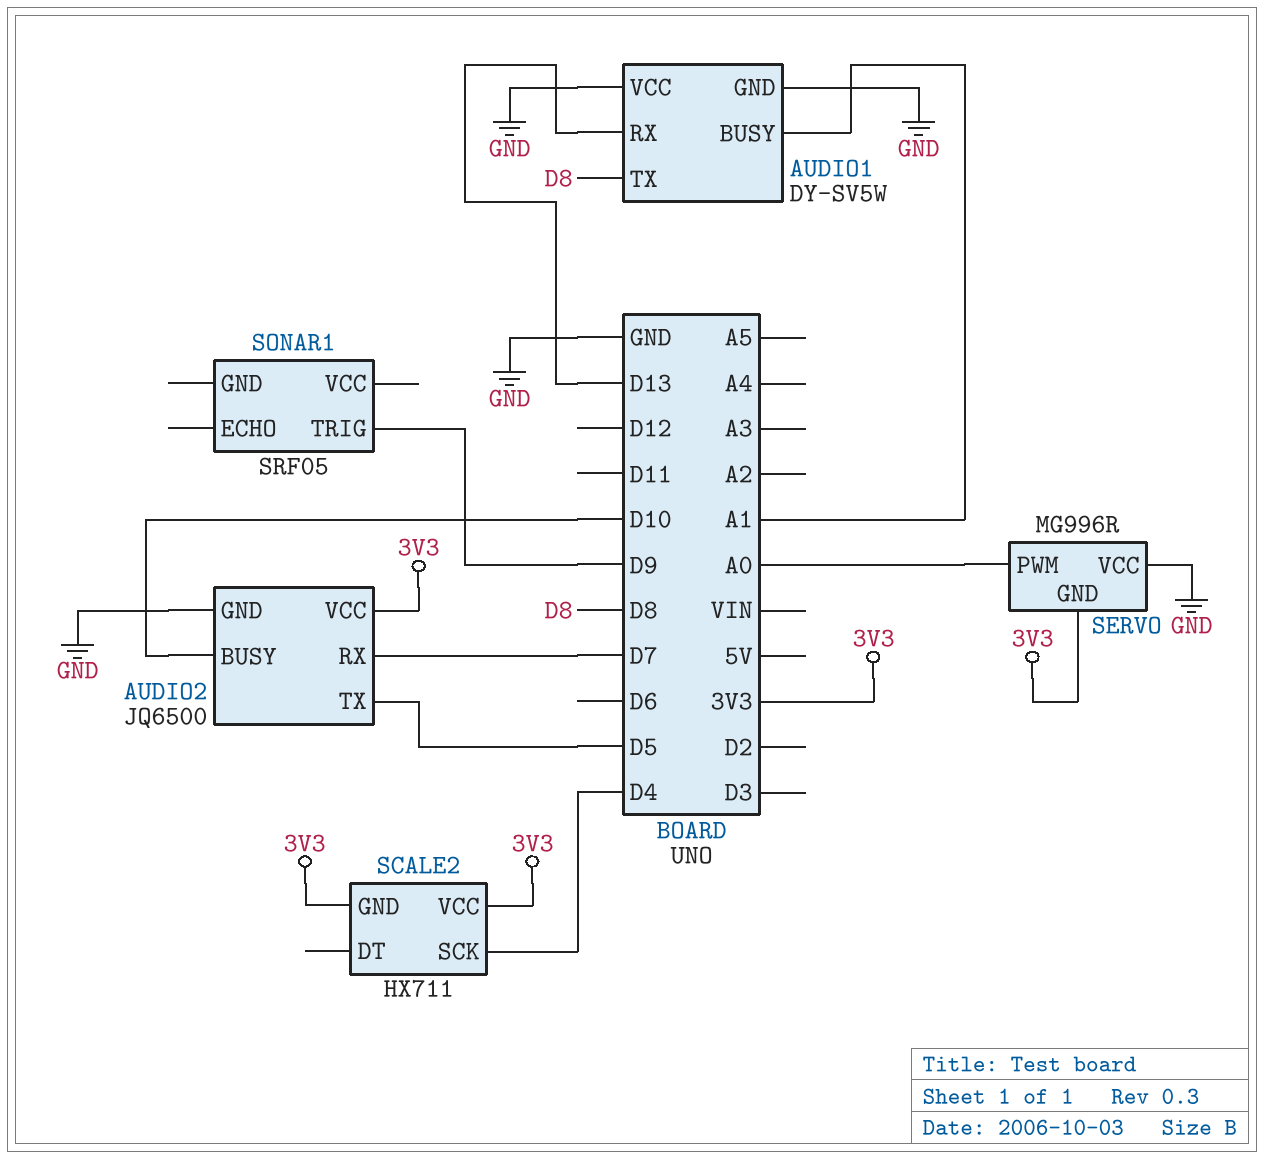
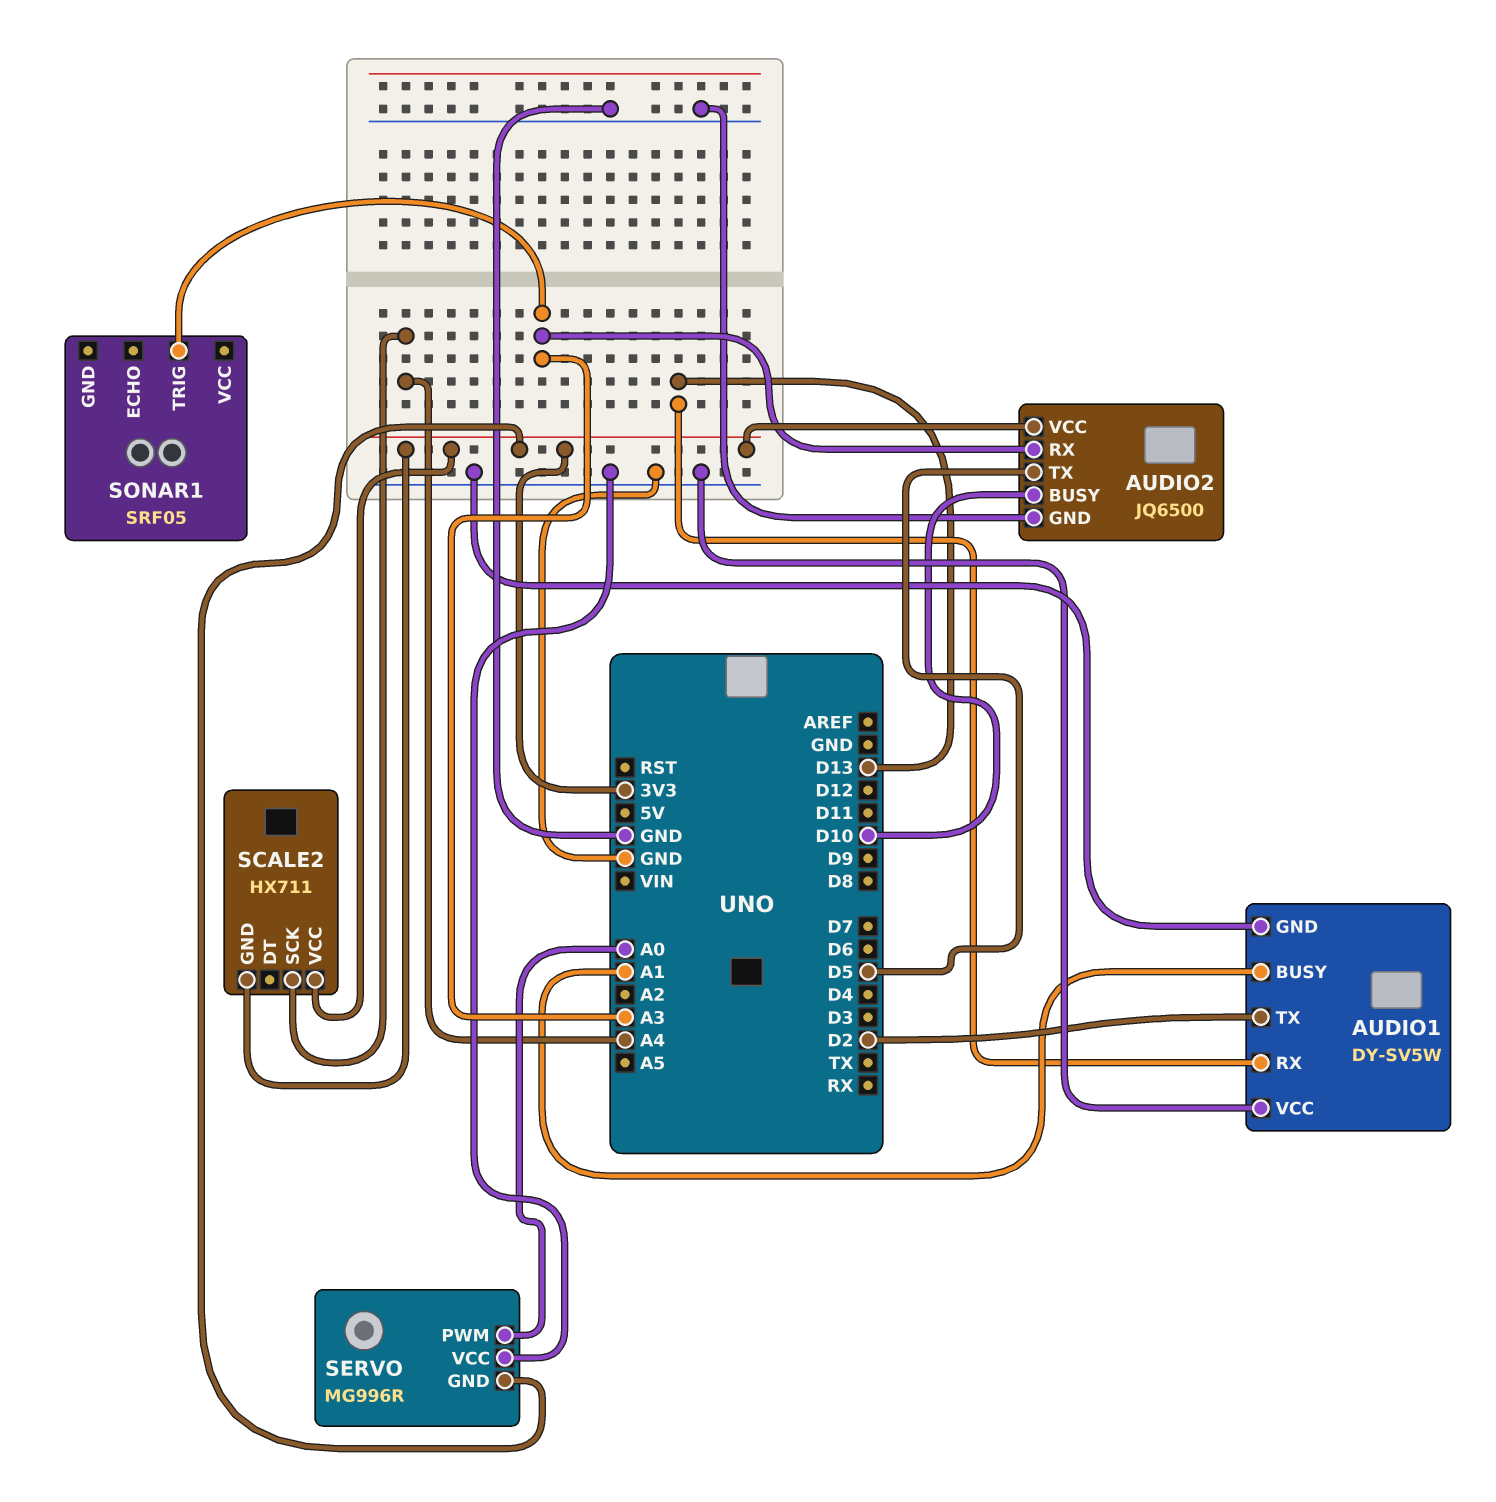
AUDIO1 pin TX: D8 -> D2
AUDIO2 pin RX: D7 -> A3
SCALE2 pin SCK: D4 -> A4
SONAR1 pin TRIG: D9 -> A3

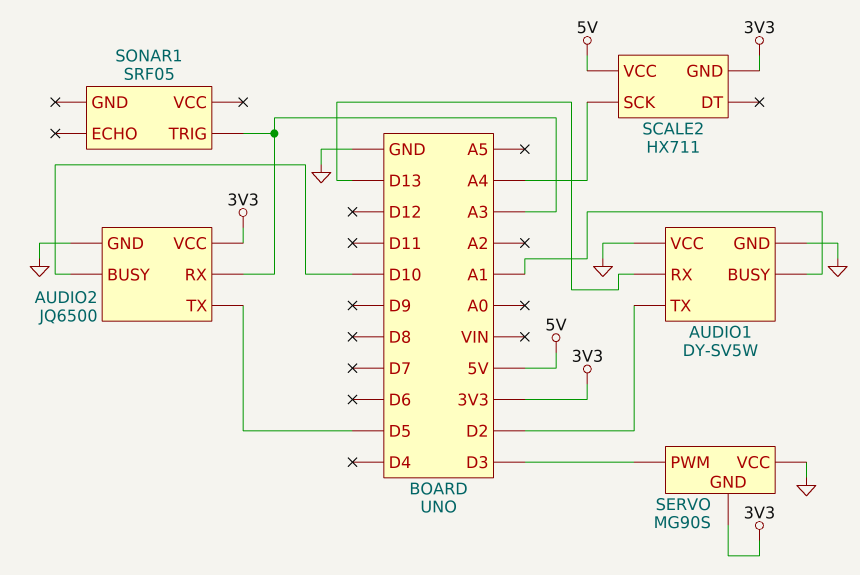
SCALE2 pin VCC: 3V3 -> 5V
SERVO: MG996R -> MG90S
SERVO pin PWM: A0 -> D3

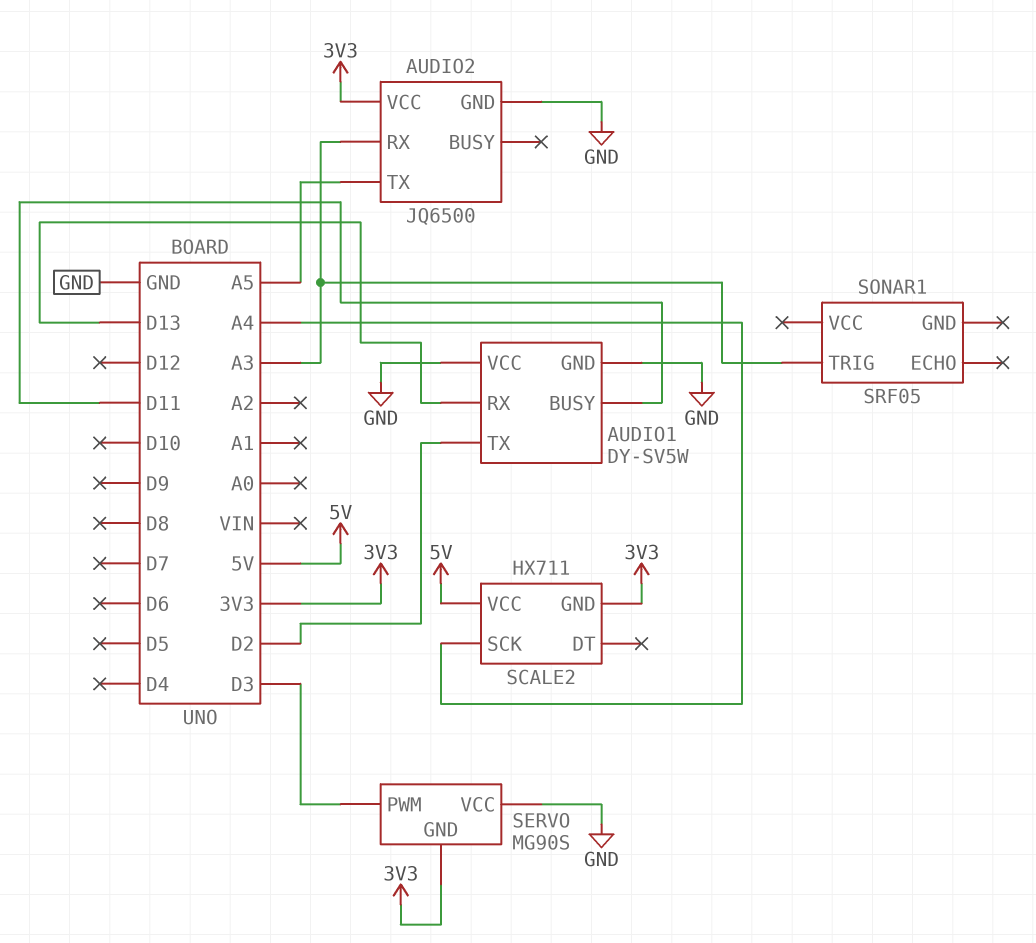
AUDIO1 pin BUSY: A1 -> D11
AUDIO2 pin BUSY: D10 -> none
AUDIO2 pin TX: D5 -> A5

